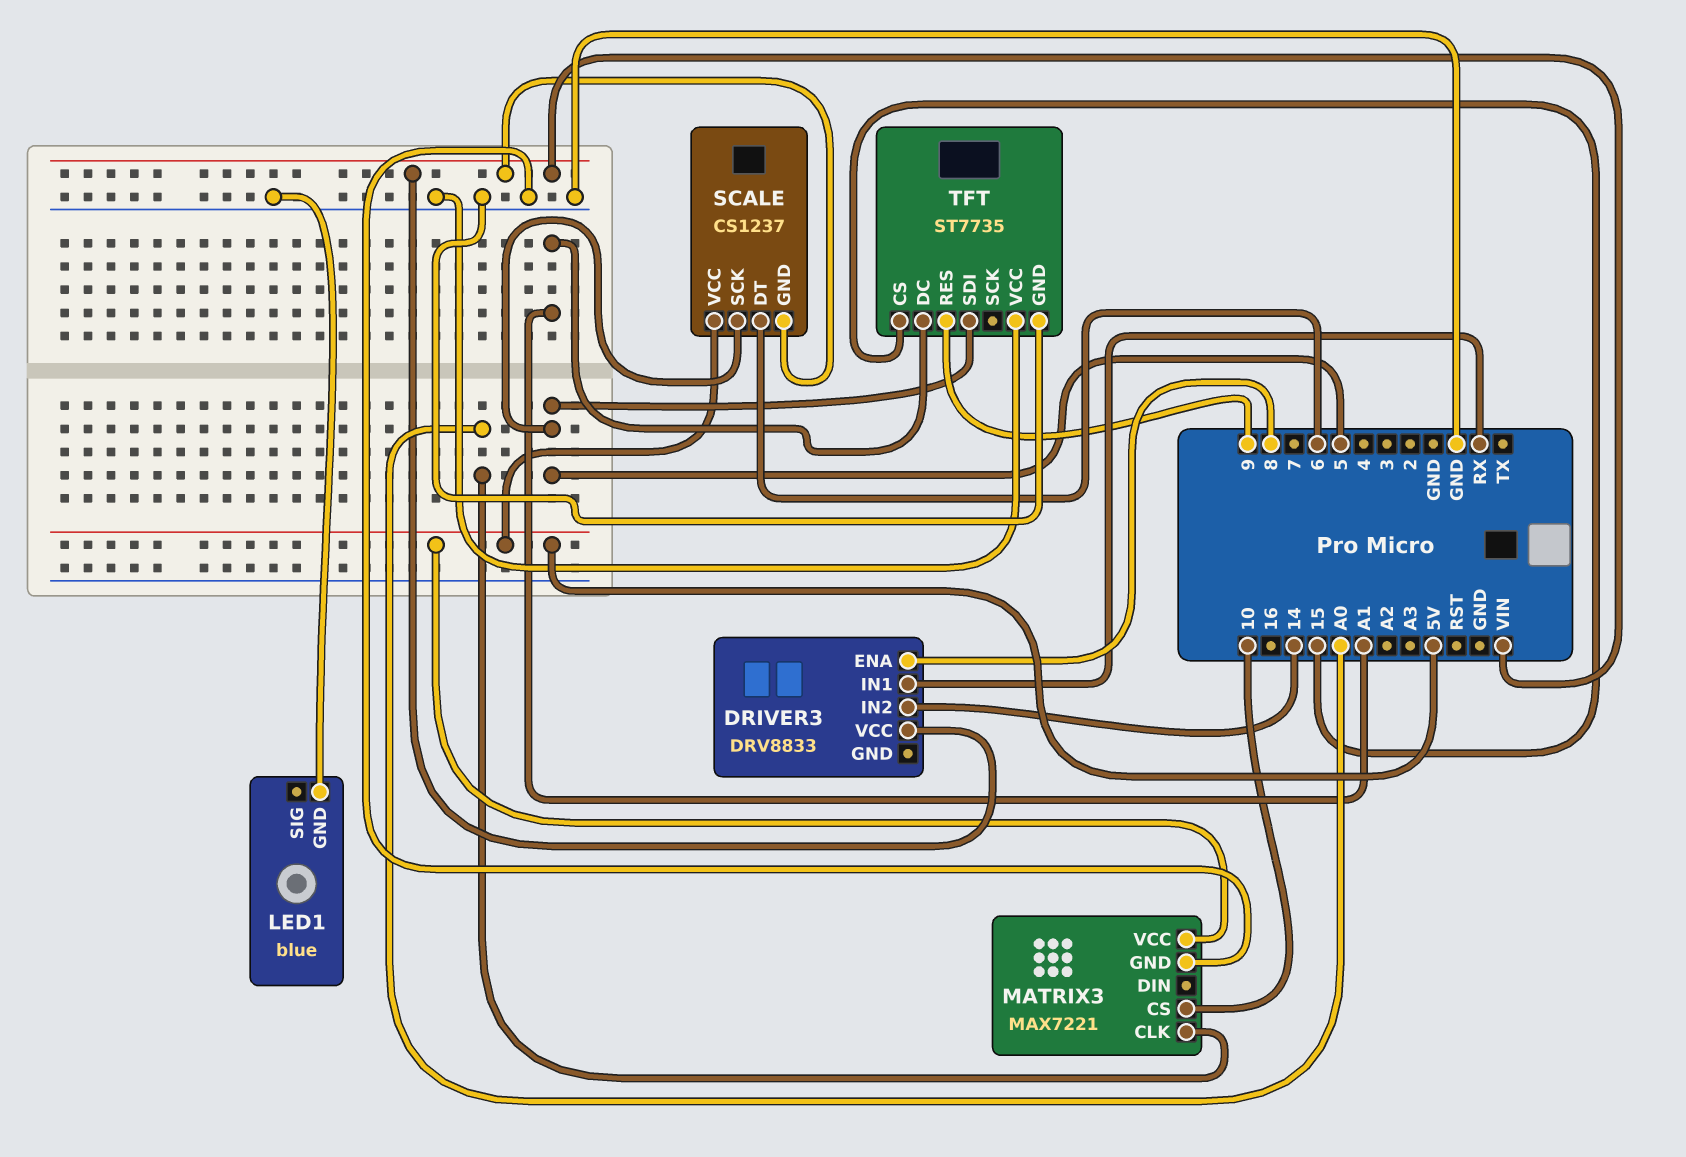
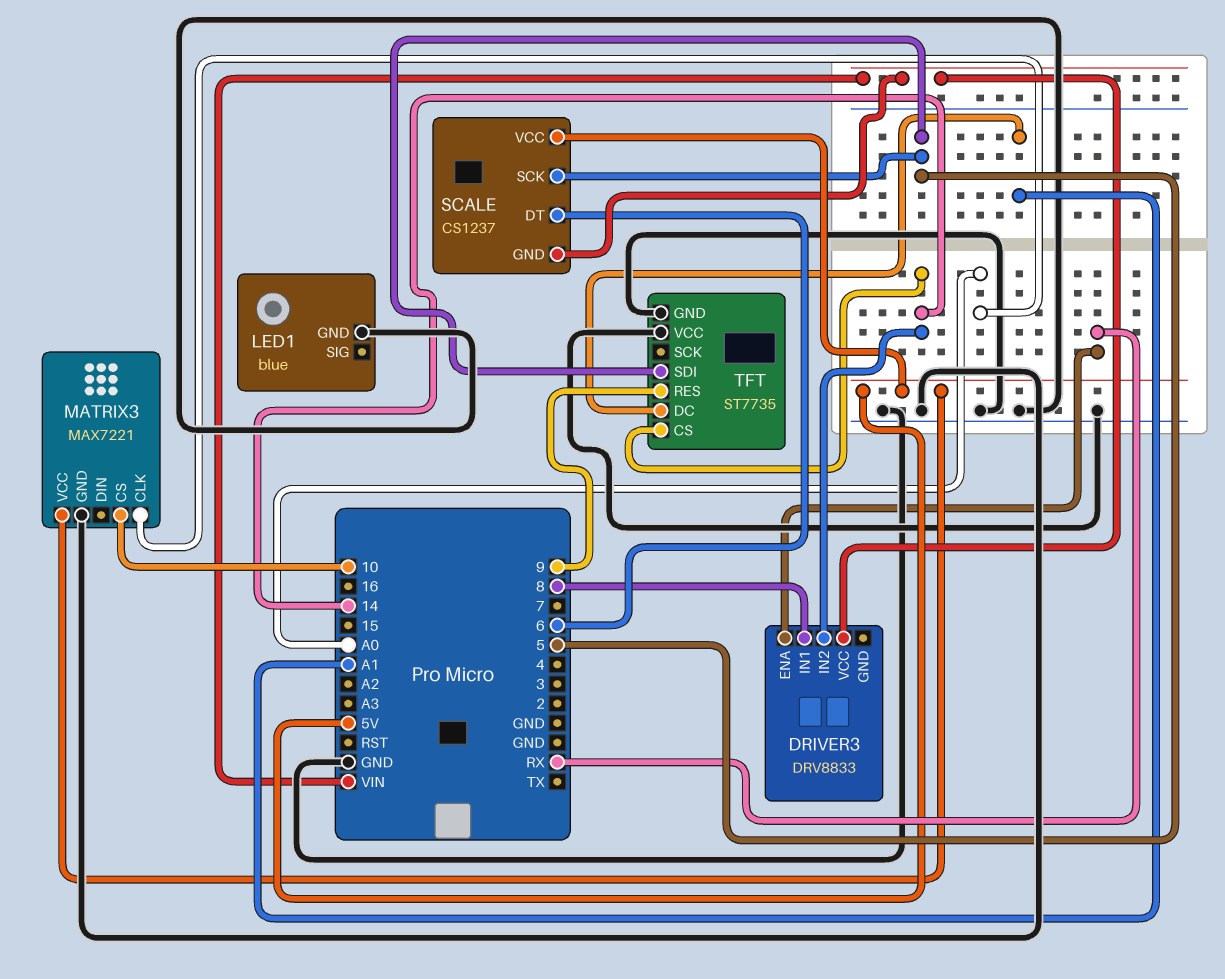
DRIVER3 pin ENA: 8 -> RX
DRIVER3 pin IN1: RX -> 8
TFT pin CS: 15 -> 14

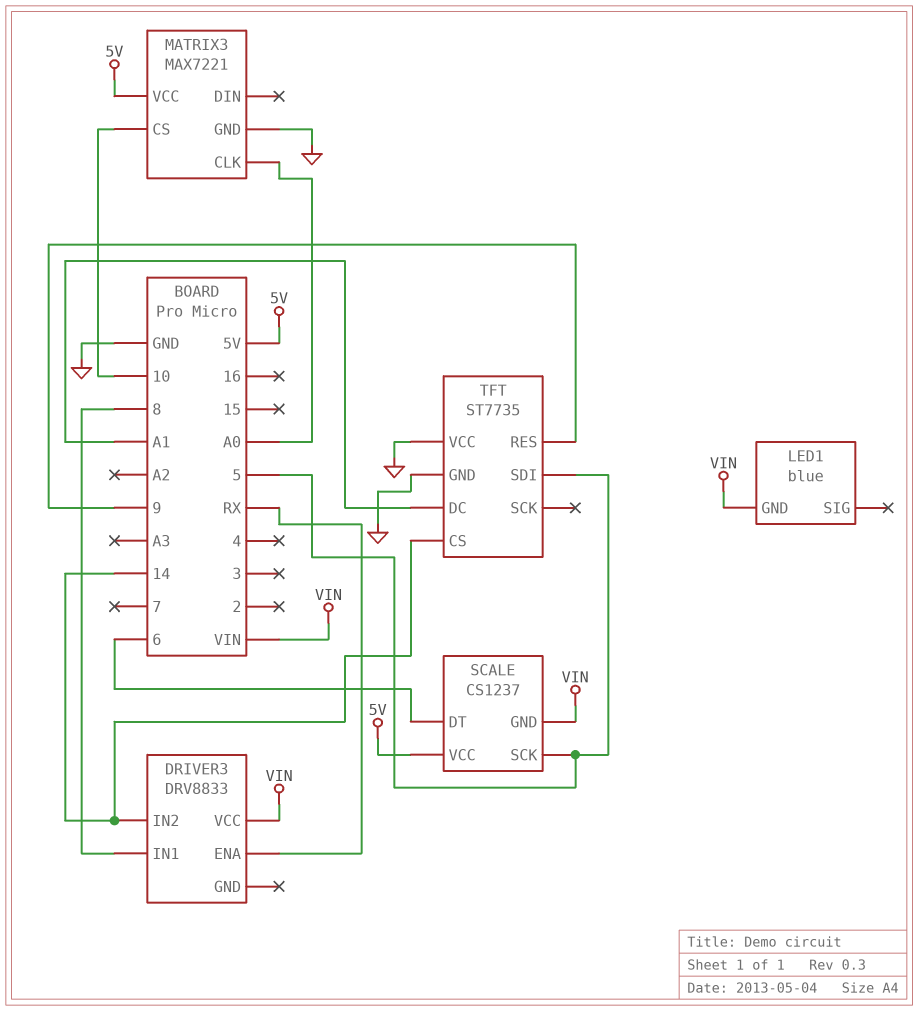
LED1 pin GND: GND -> VIN

